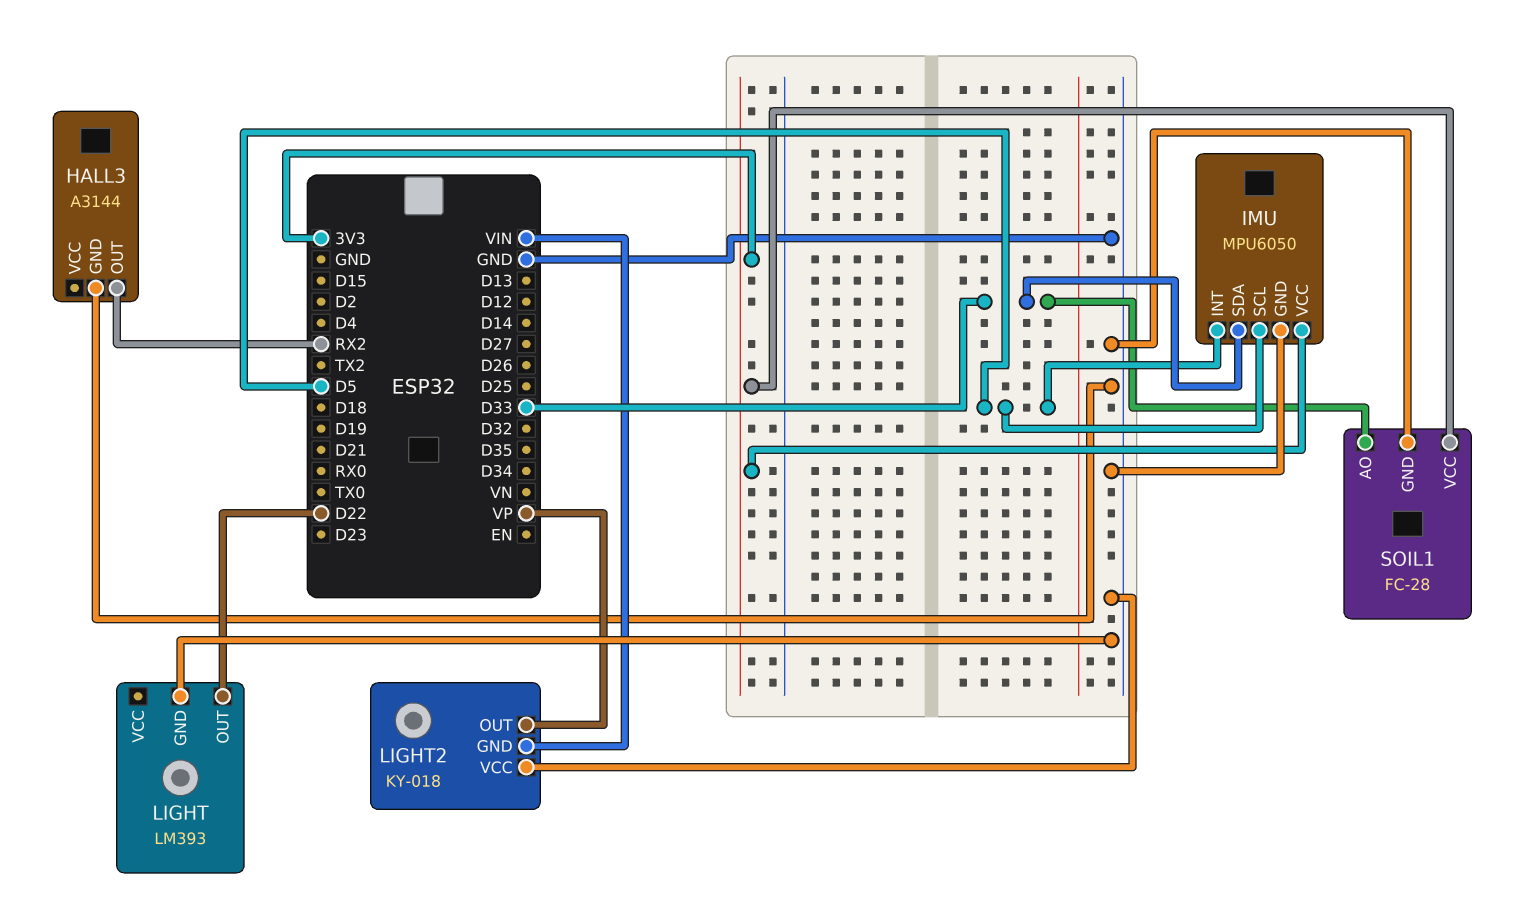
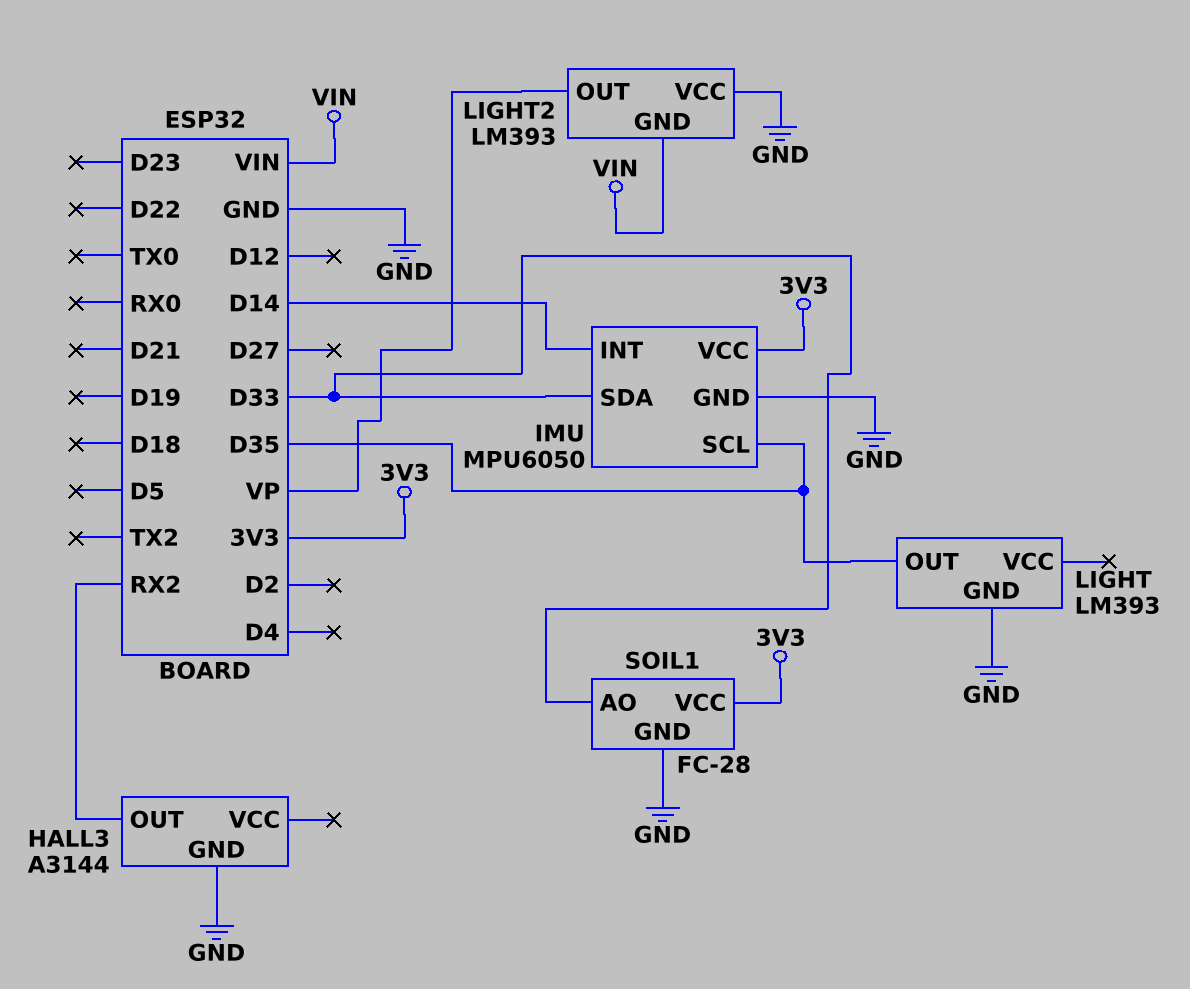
IMU pin INT: D5 -> D14
IMU pin SCL: D5 -> D35
LIGHT pin OUT: D22 -> D35
LIGHT2: KY-018 -> LM393

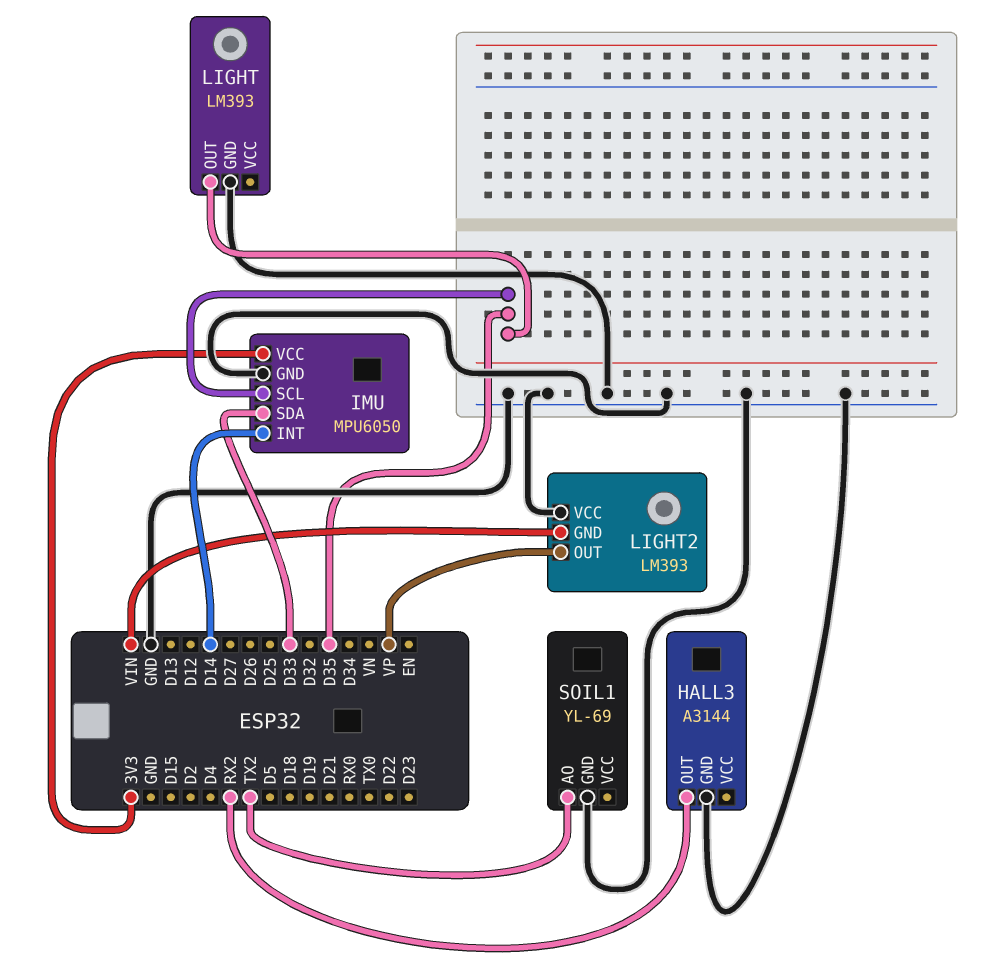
SOIL1: FC-28 -> YL-69
SOIL1 pin AO: D33 -> TX2
SOIL1 pin VCC: 3V3 -> none

